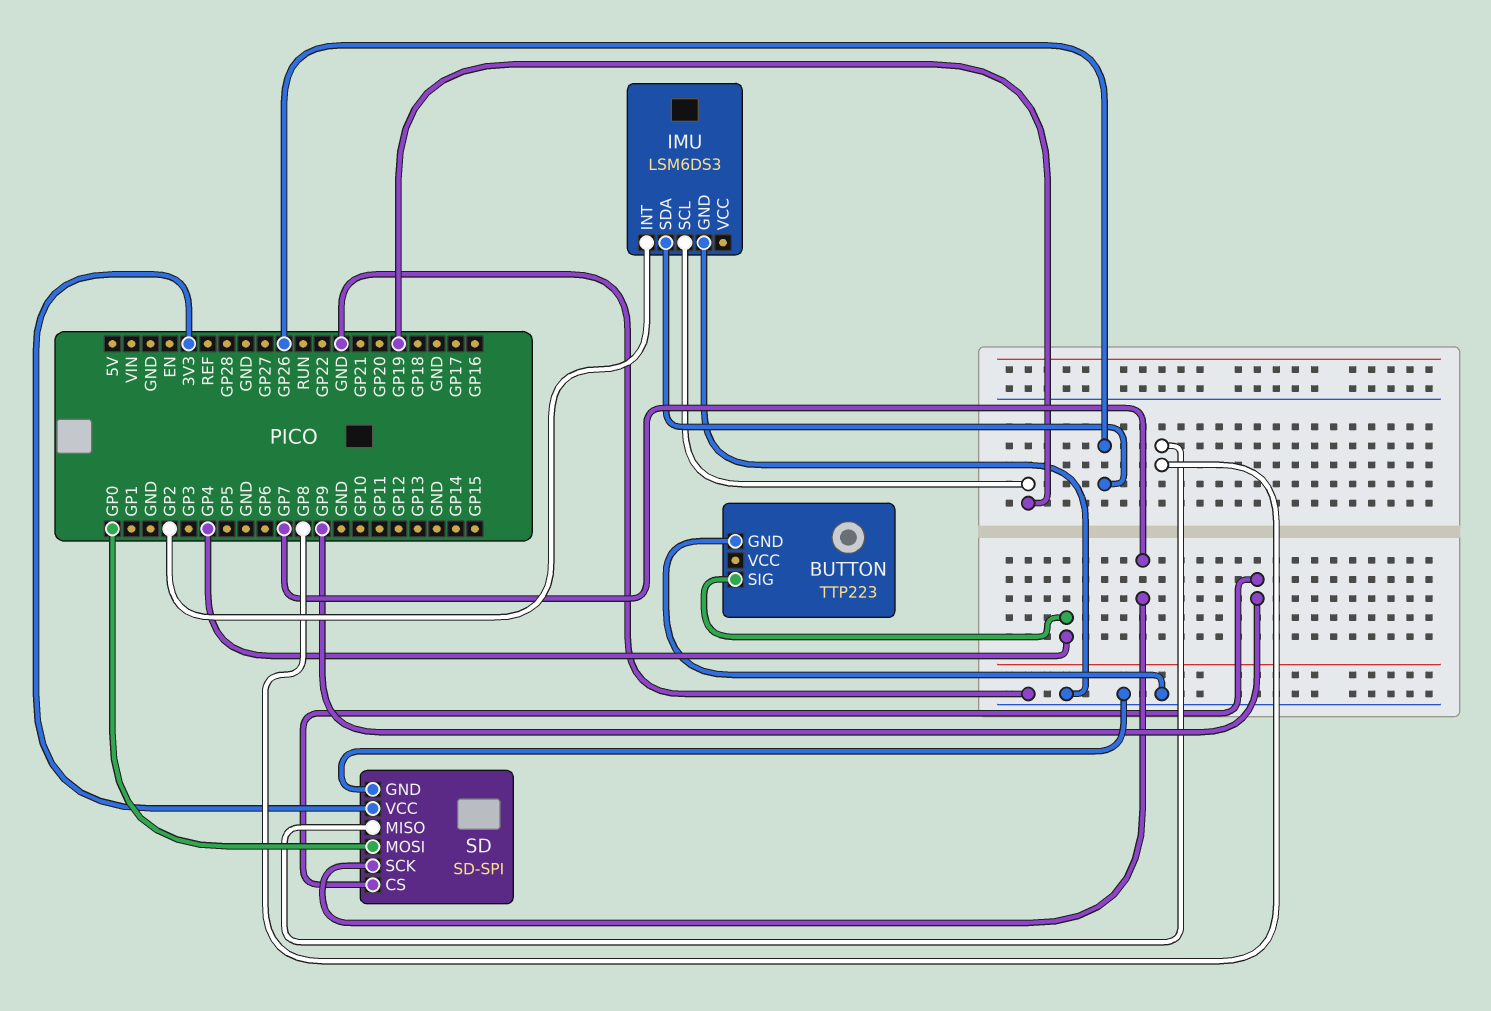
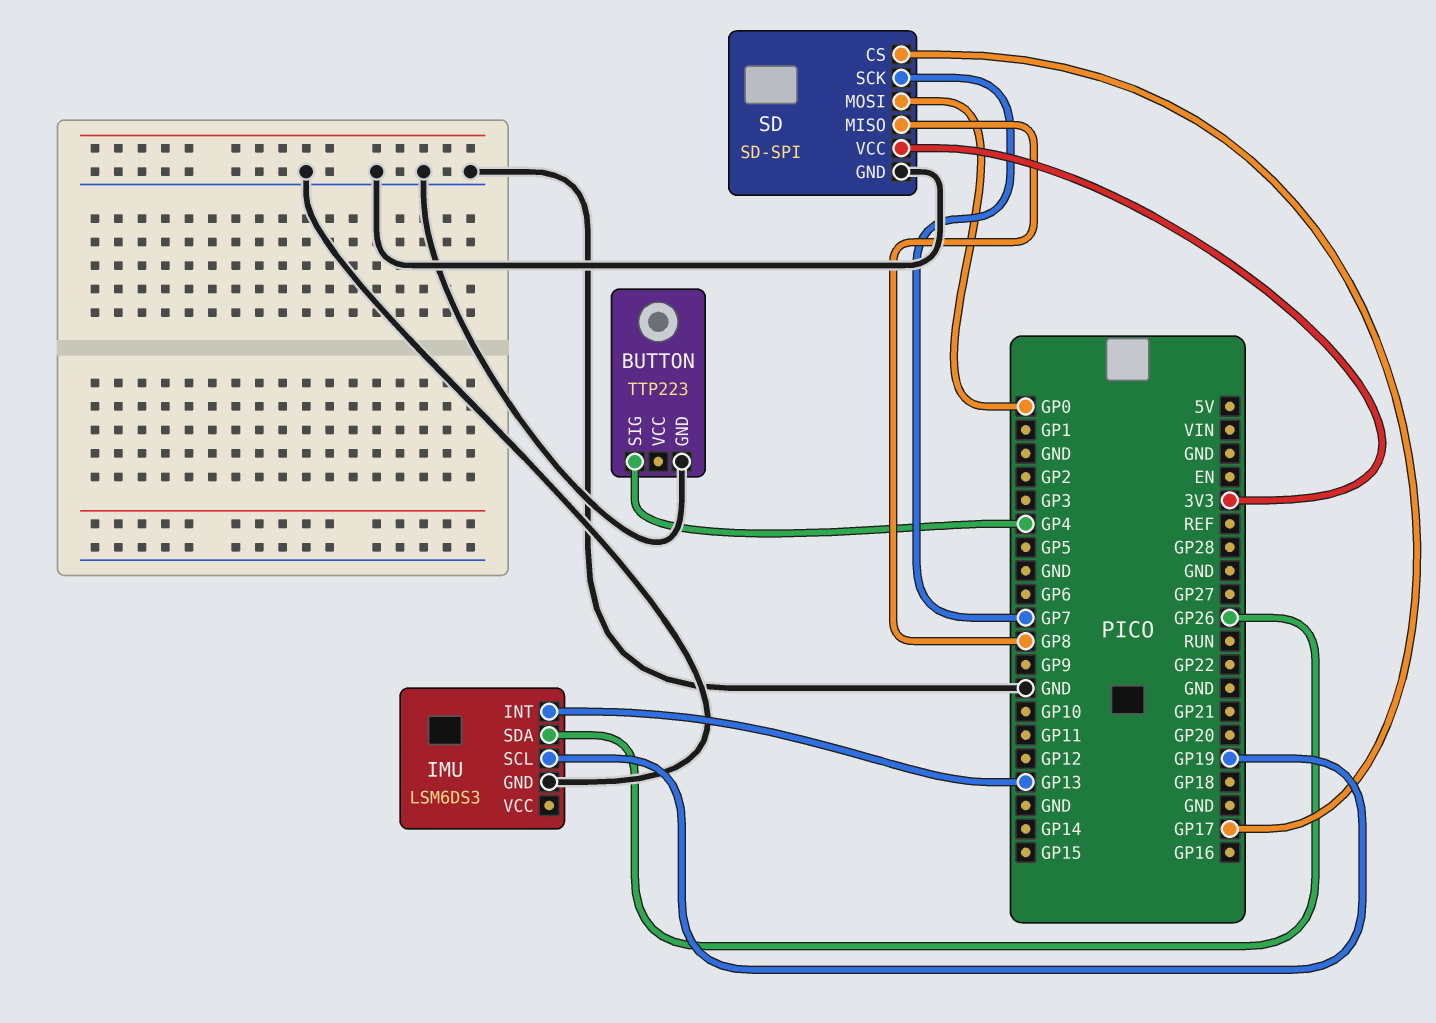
IMU pin INT: GP2 -> GP13
SD pin CS: GP9 -> GP17

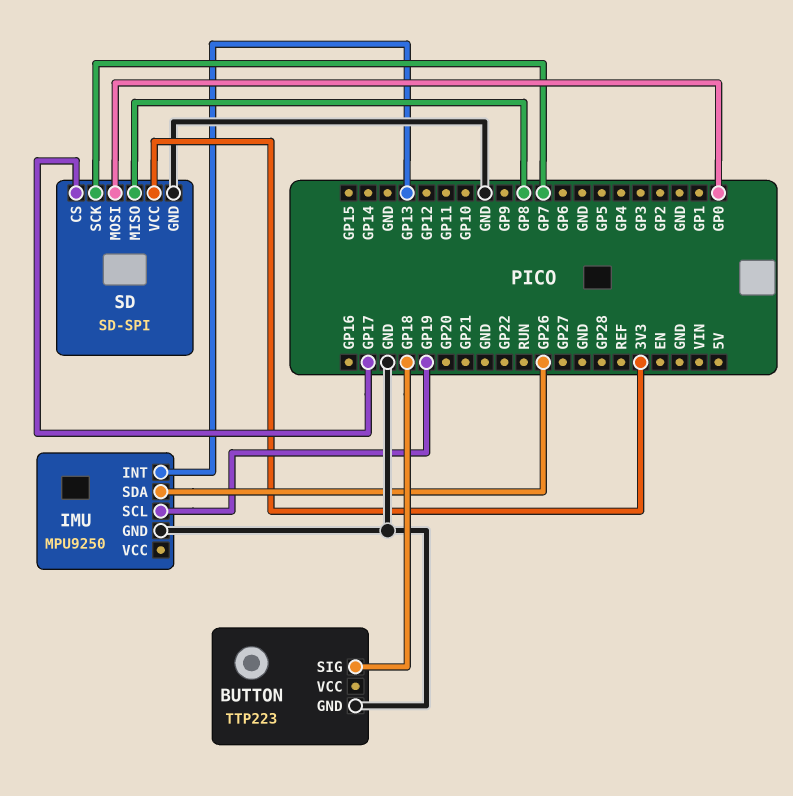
BUTTON pin SIG: GP4 -> GP18
IMU: LSM6DS3 -> MPU9250

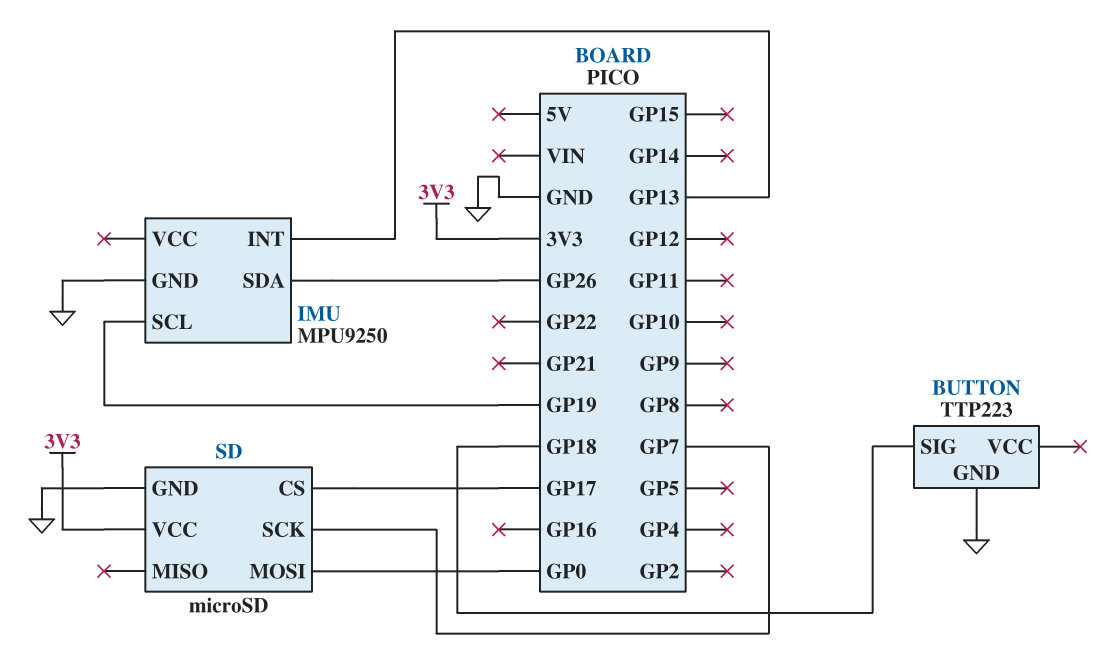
SD: SD-SPI -> microSD
SD pin MISO: GP8 -> none

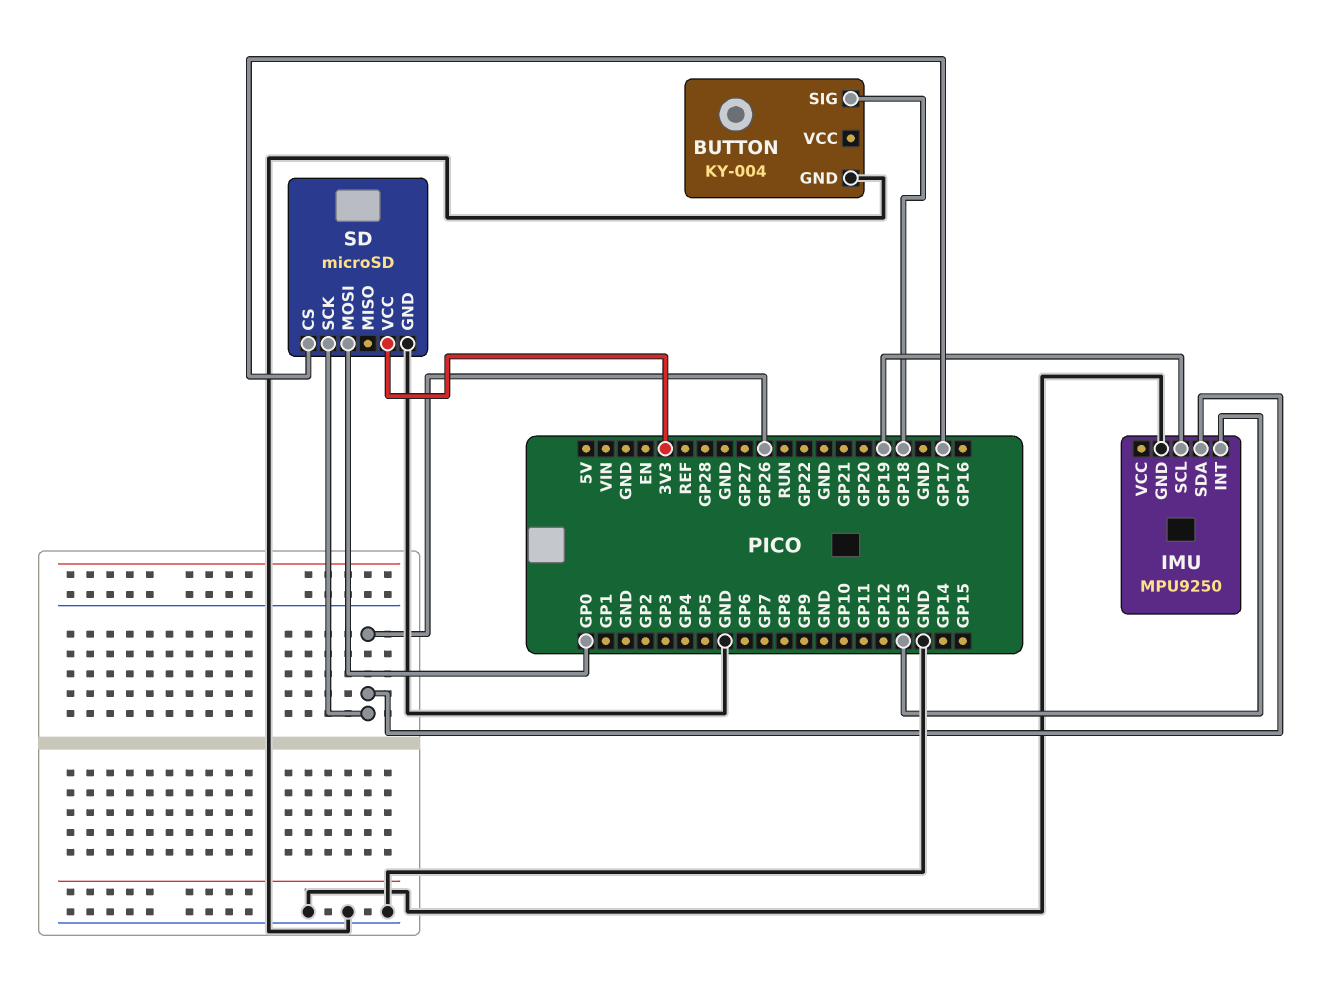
BUTTON: TTP223 -> KY-004
SD pin SCK: GP7 -> GP26

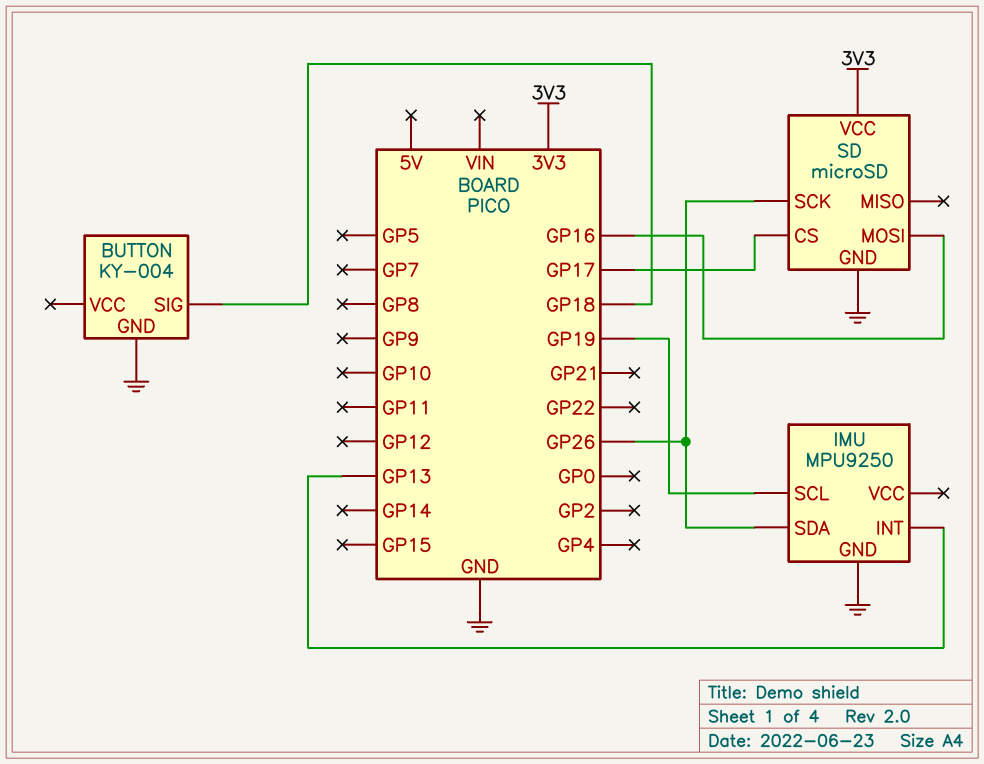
SD pin MOSI: GP0 -> GP16

